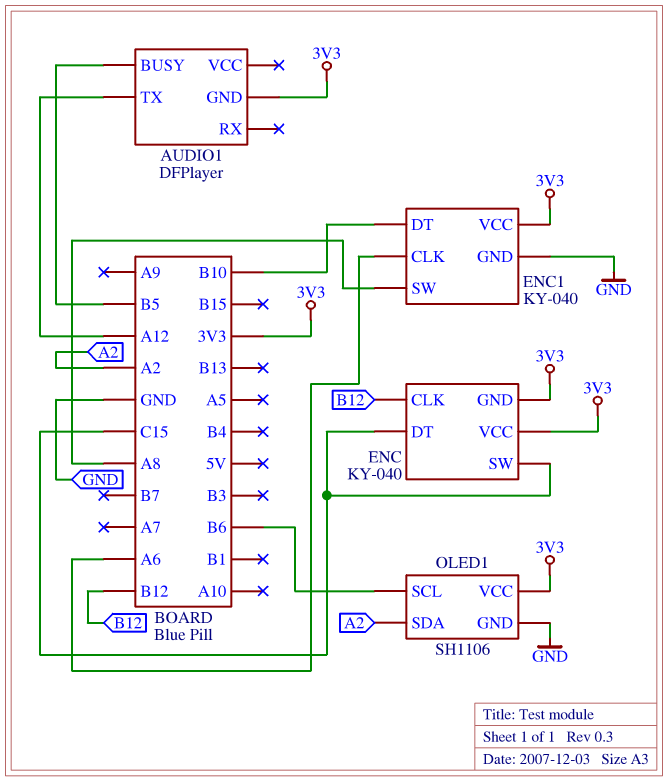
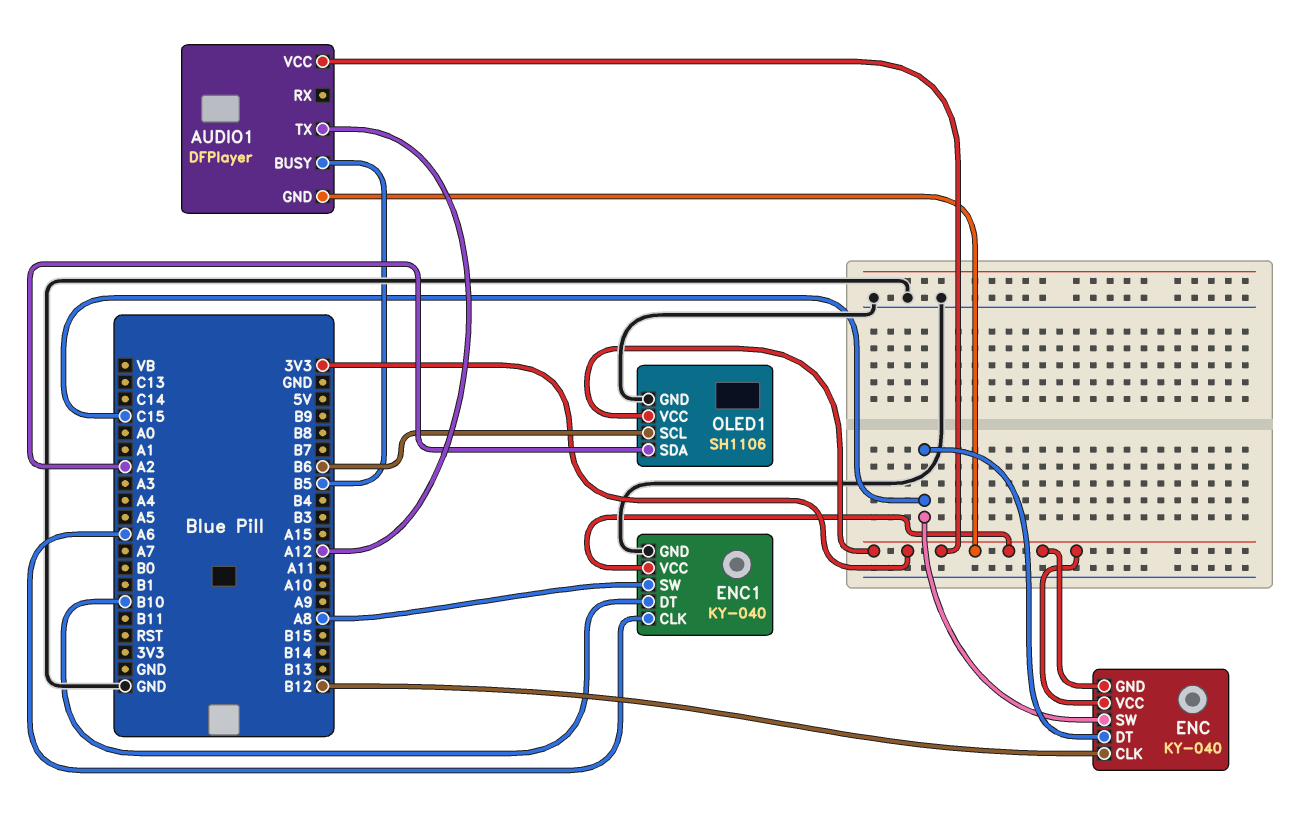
AUDIO1 pin VCC: none -> 3V3

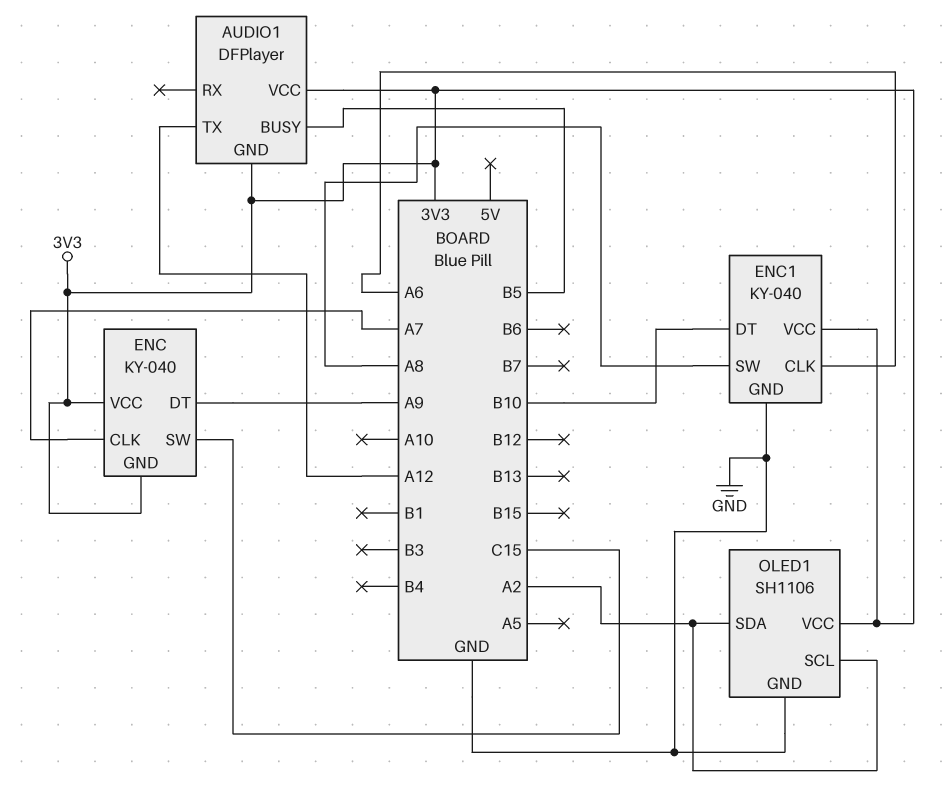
ENC pin CLK: B12 -> A7
ENC pin DT: C15 -> A9
OLED1 pin SCL: B6 -> A2

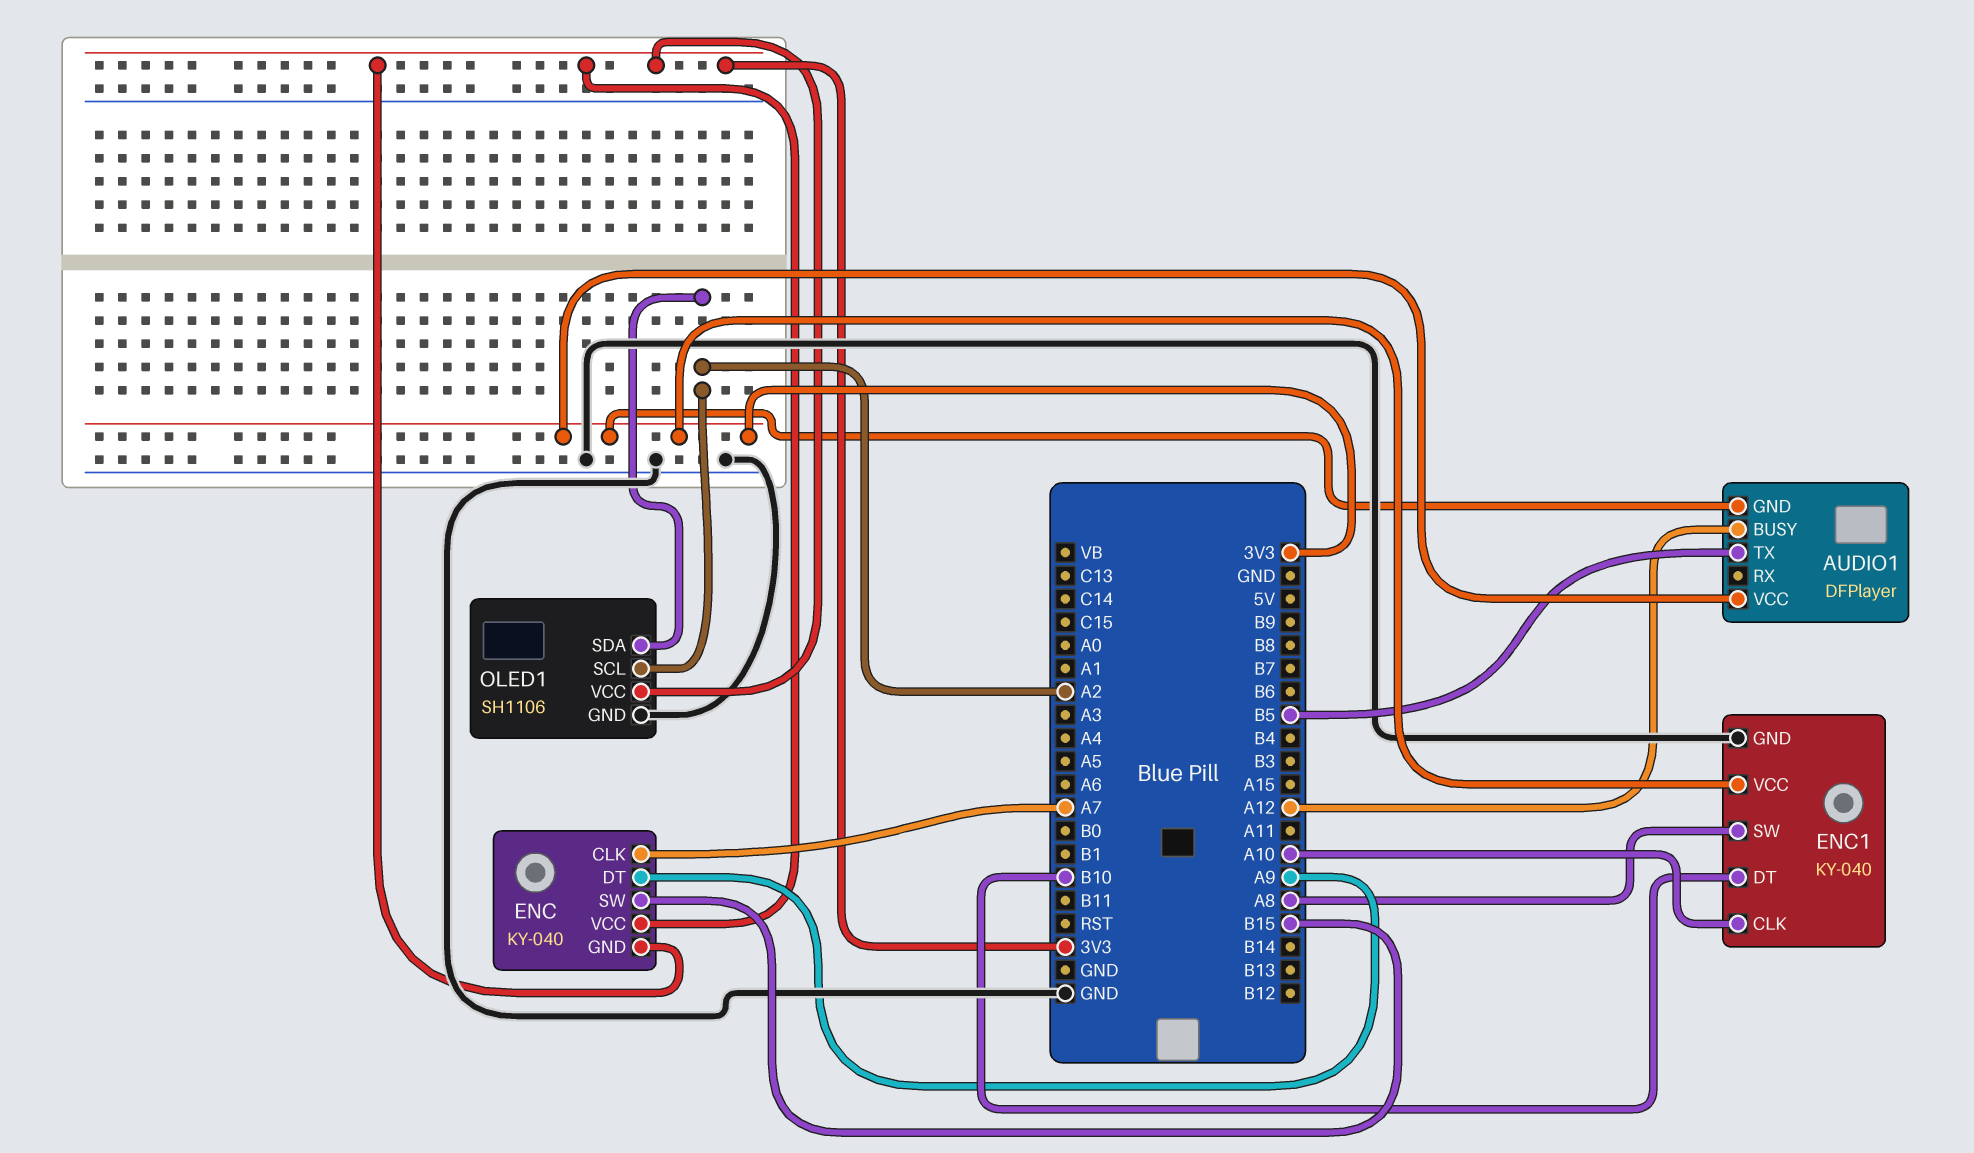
AUDIO1 pin BUSY: B5 -> A12
AUDIO1 pin TX: A12 -> B5
ENC pin SW: C15 -> B15
ENC1 pin CLK: A6 -> A10

